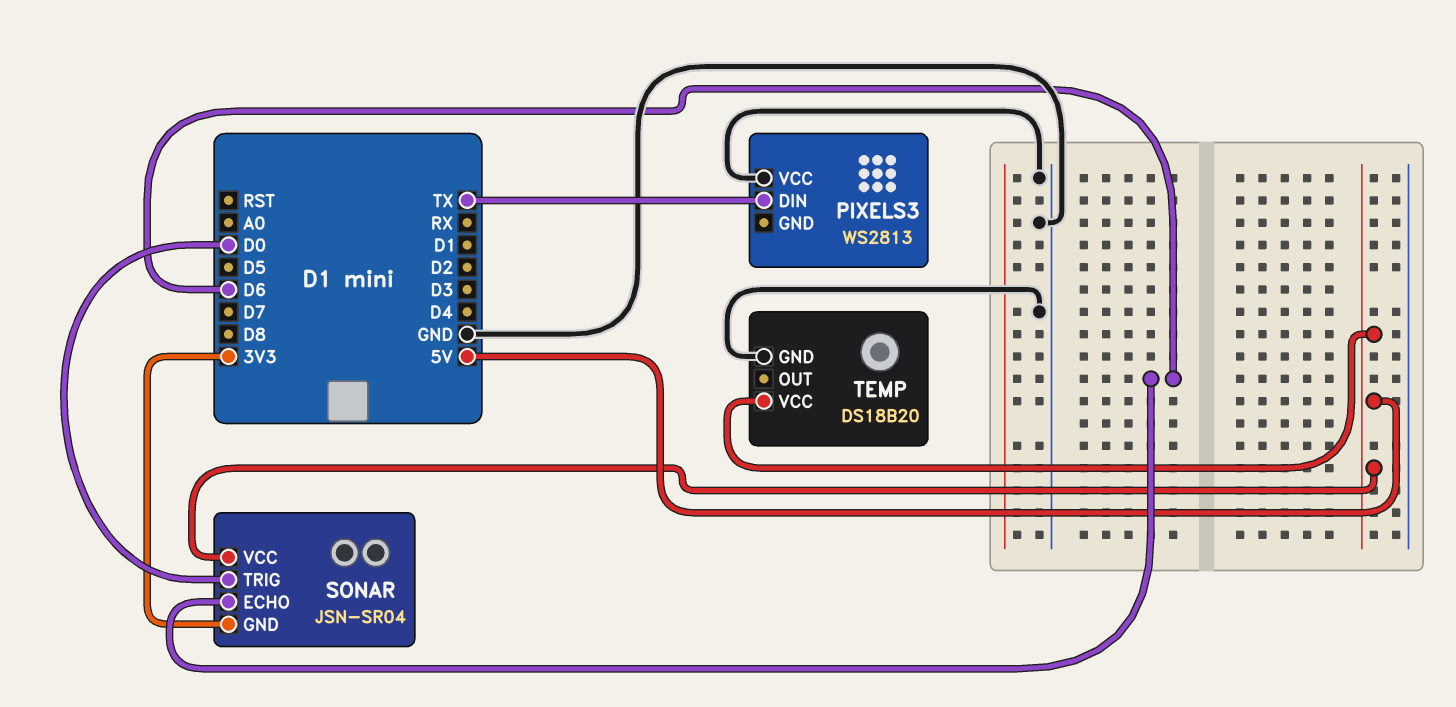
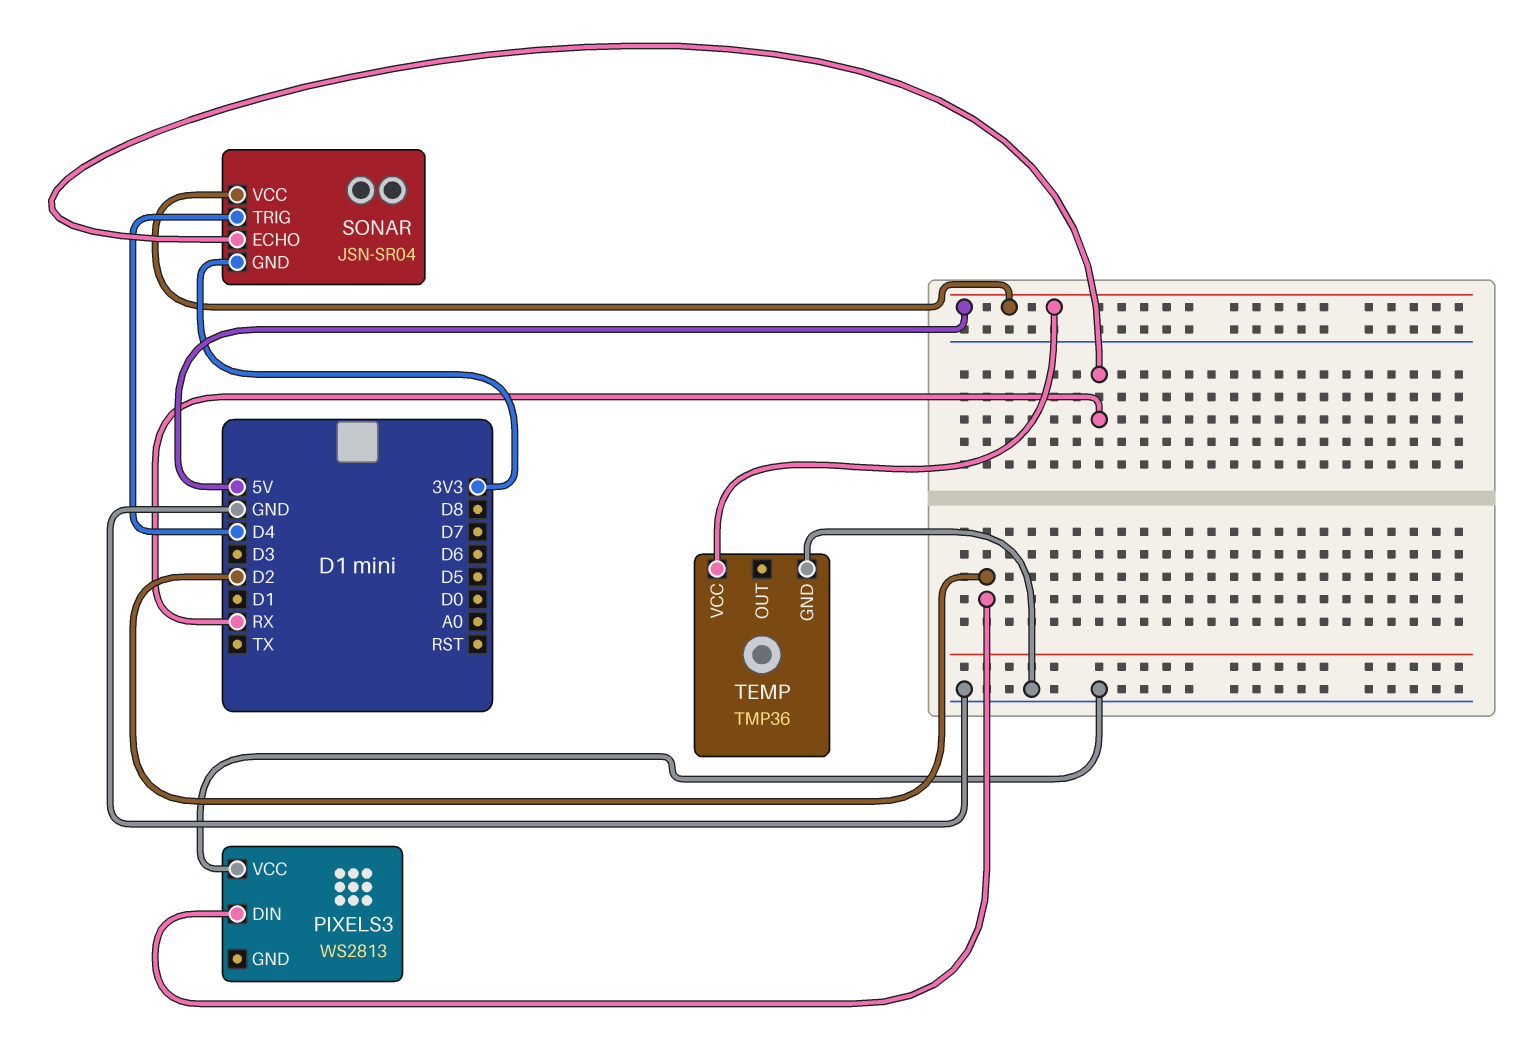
PIXELS3 pin DIN: TX -> D2
SONAR pin ECHO: D6 -> RX
SONAR pin TRIG: D0 -> D4
TEMP: DS18B20 -> TMP36

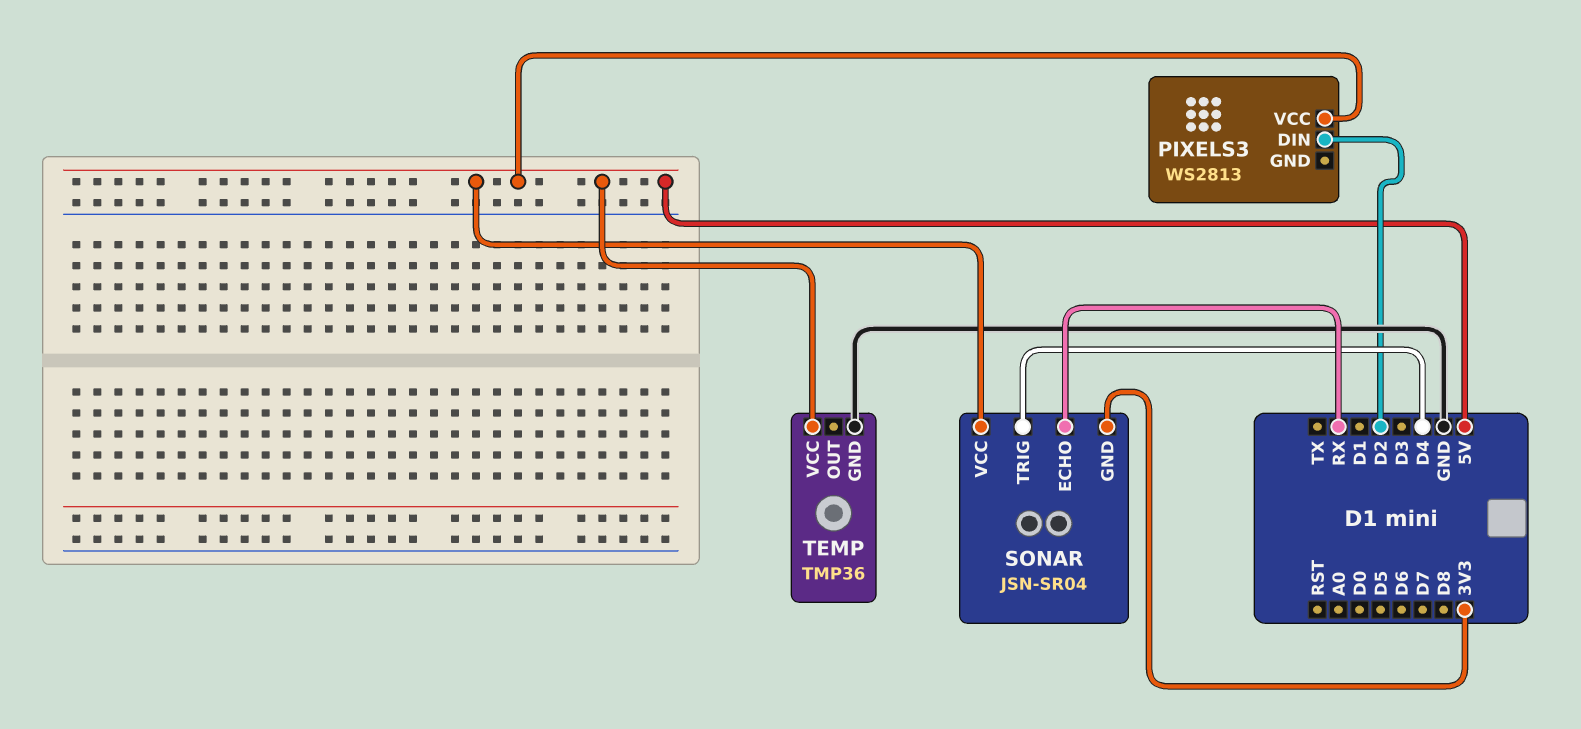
PIXELS3 pin VCC: GND -> 5V

